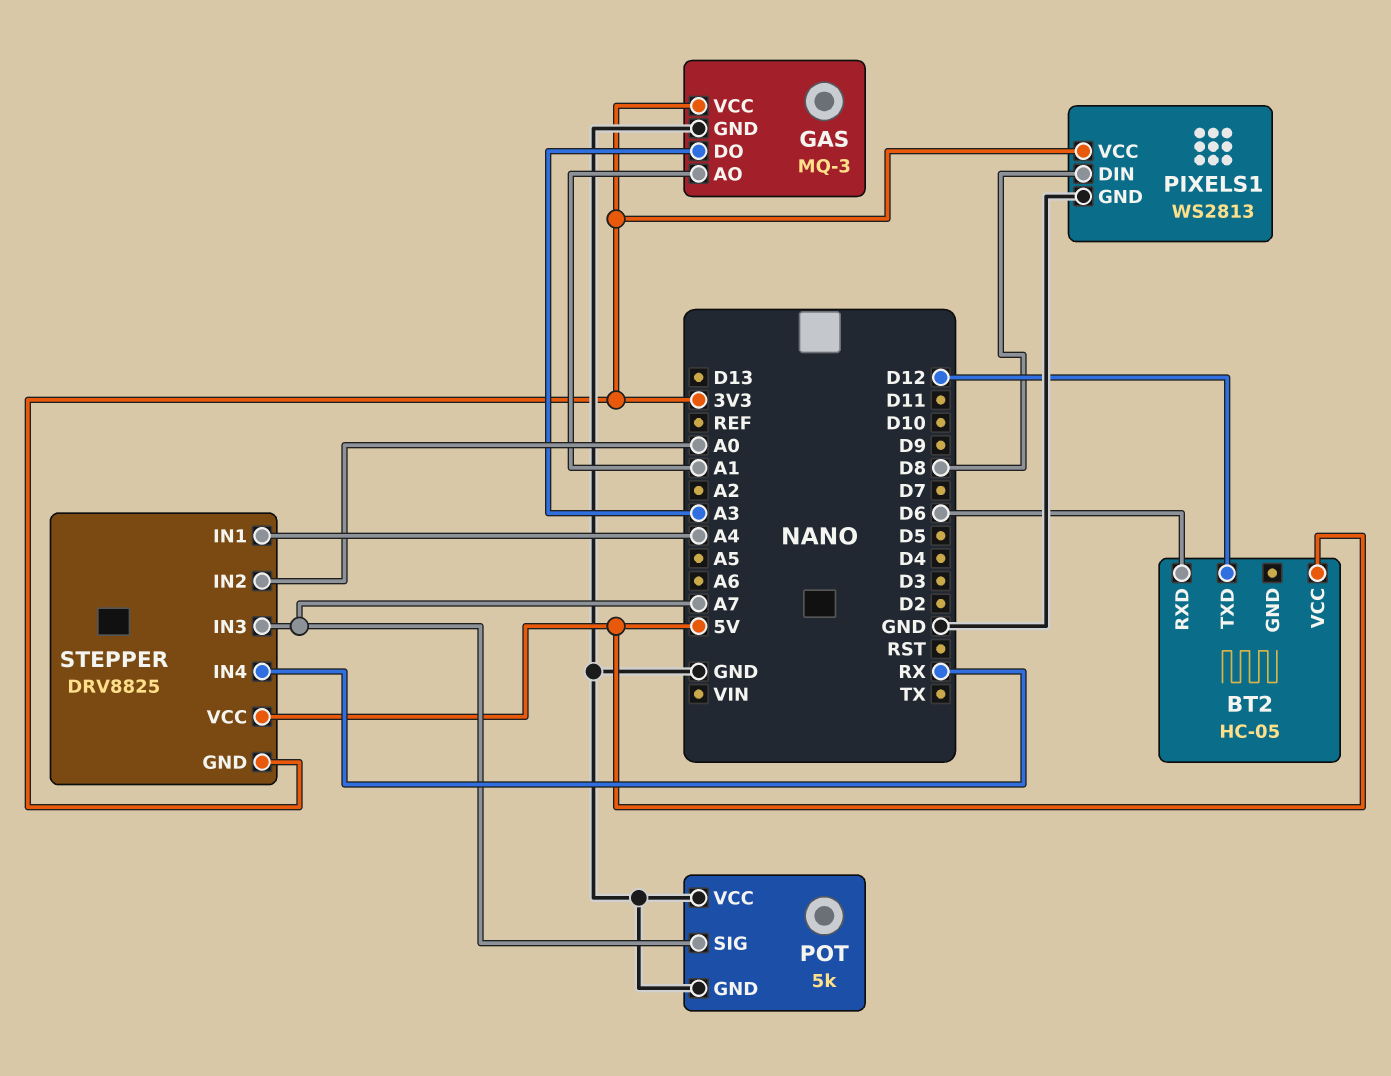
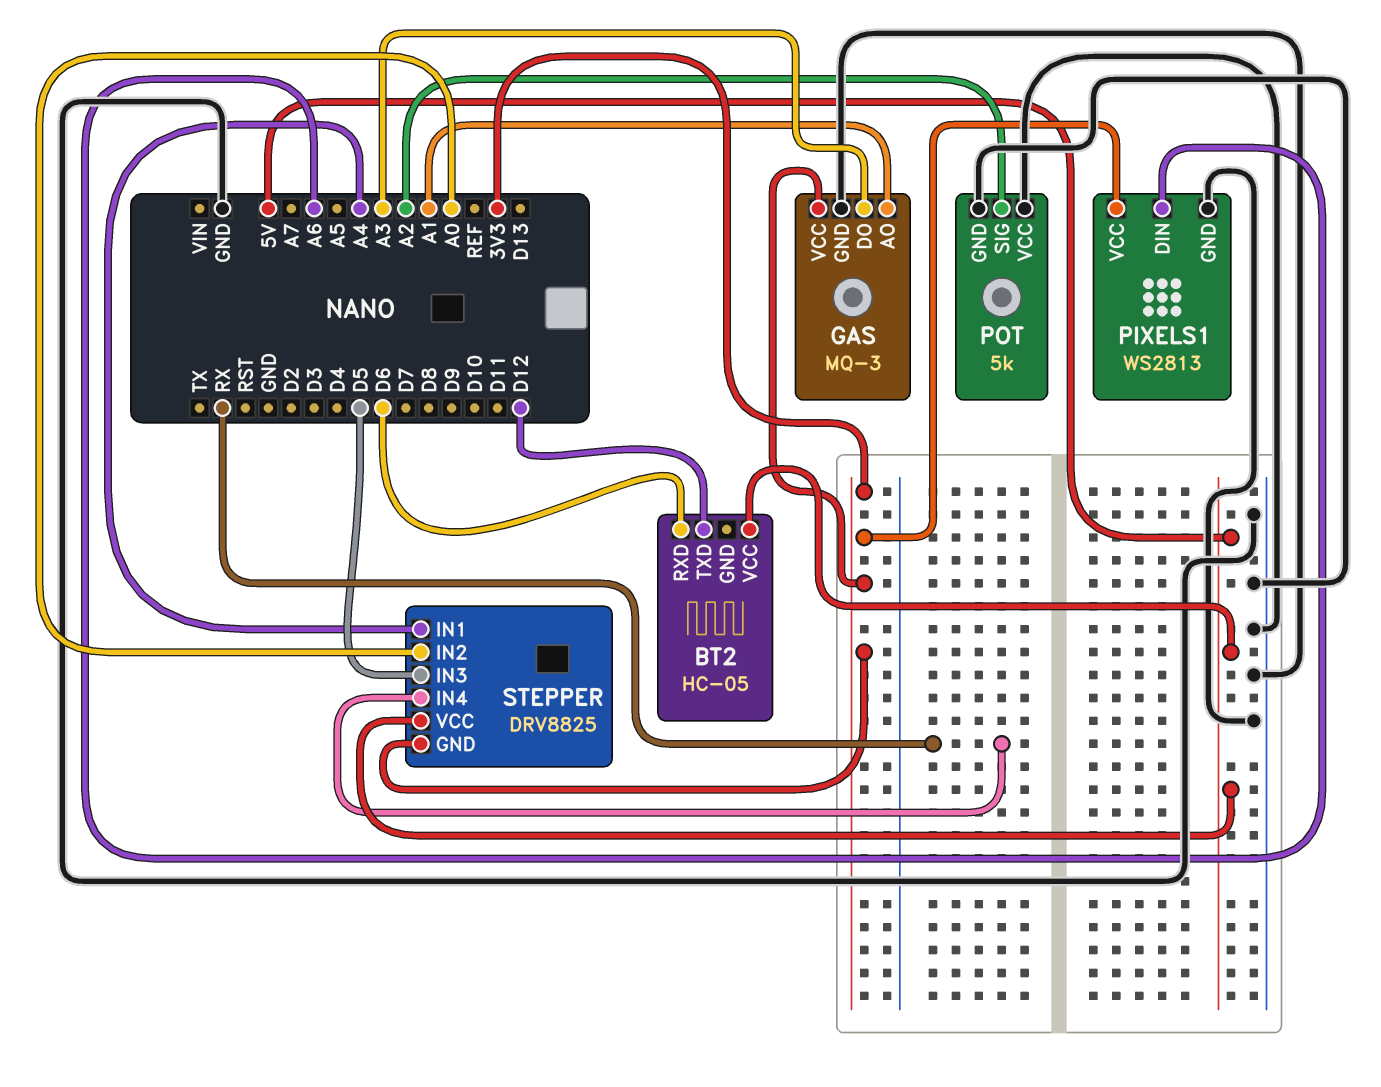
PIXELS1 pin DIN: D8 -> A6
POT pin SIG: A7 -> A2
STEPPER pin IN3: A7 -> D5

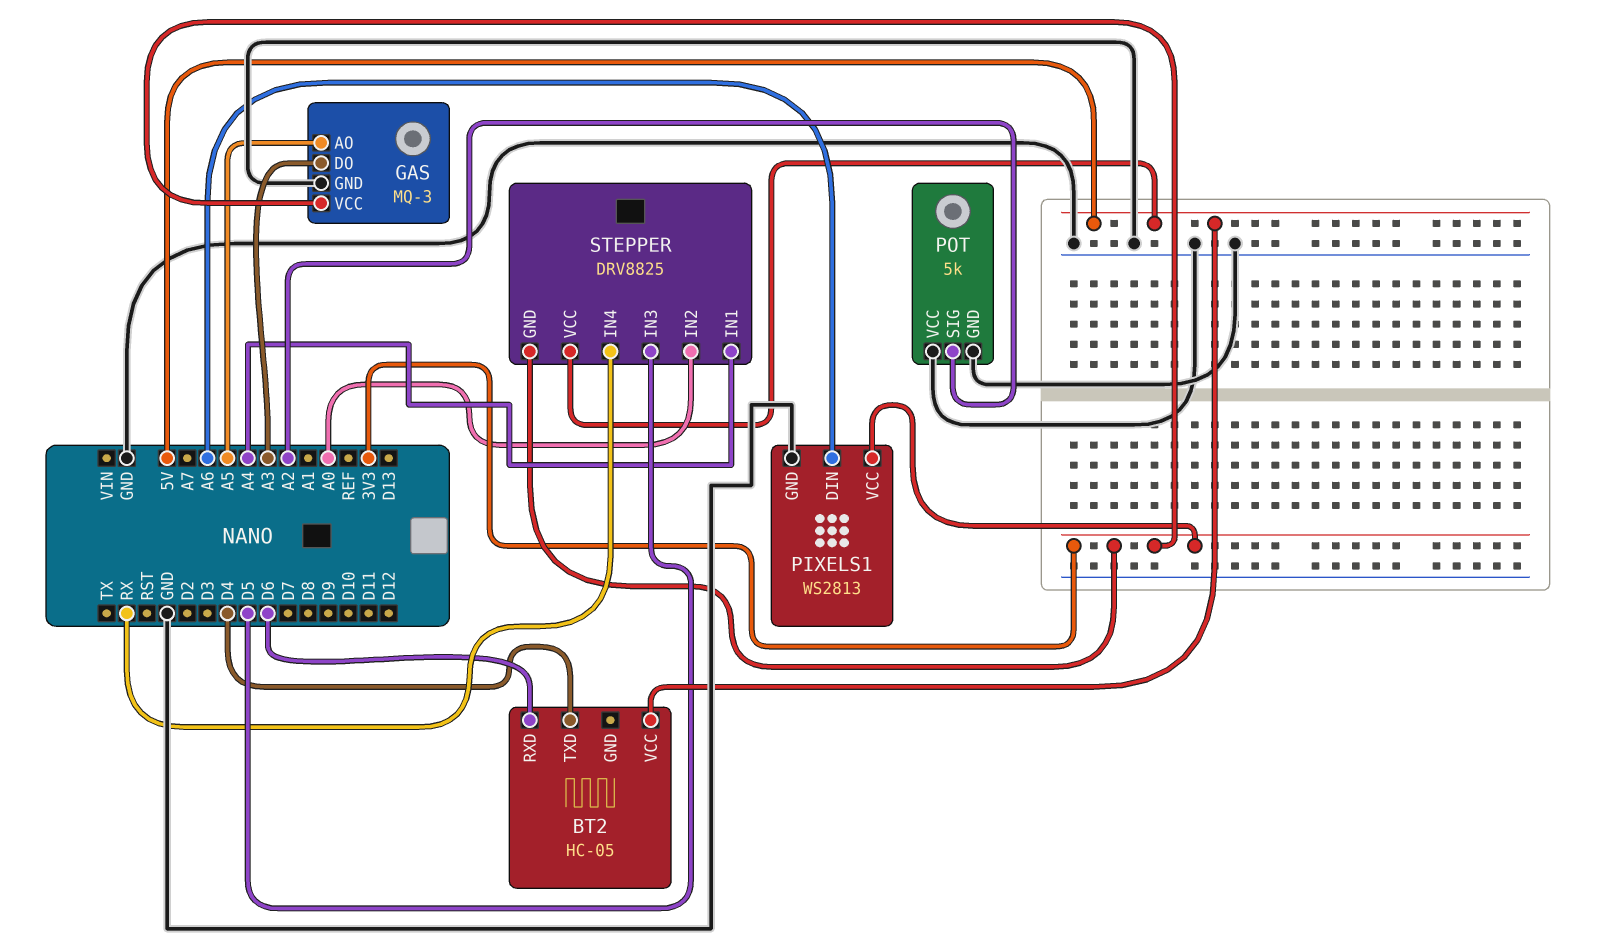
BT2 pin TXD: D12 -> D4
GAS pin AO: A1 -> A5

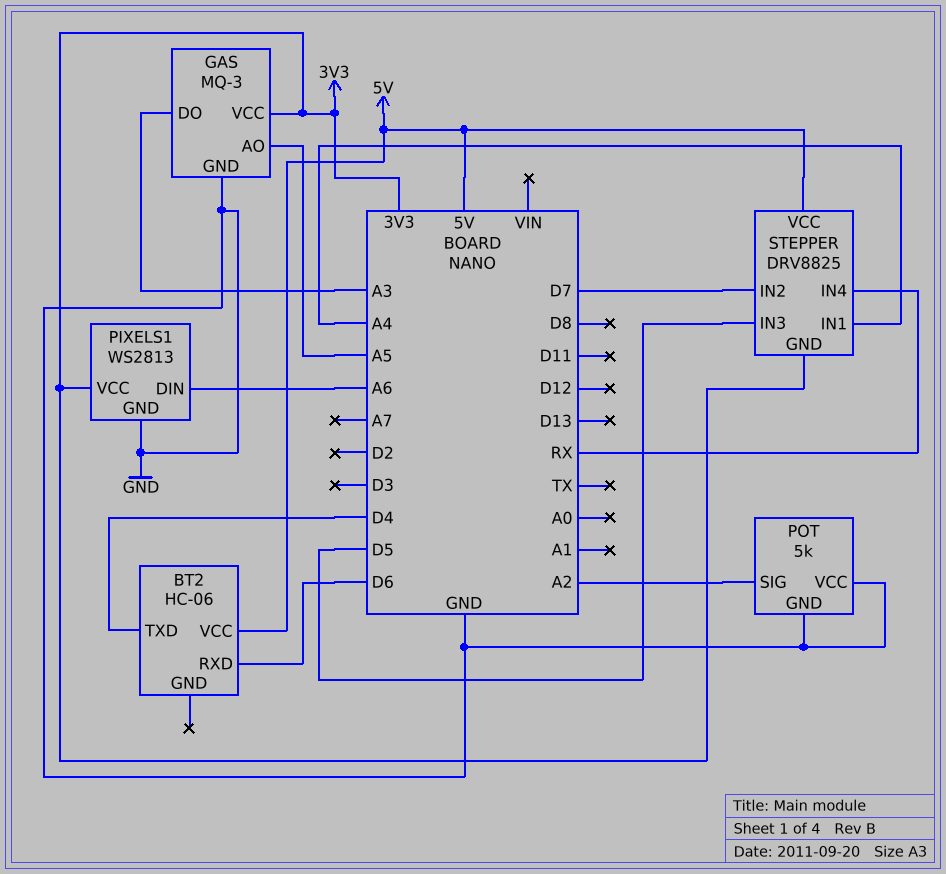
BT2: HC-05 -> HC-06
STEPPER pin IN2: A0 -> D7

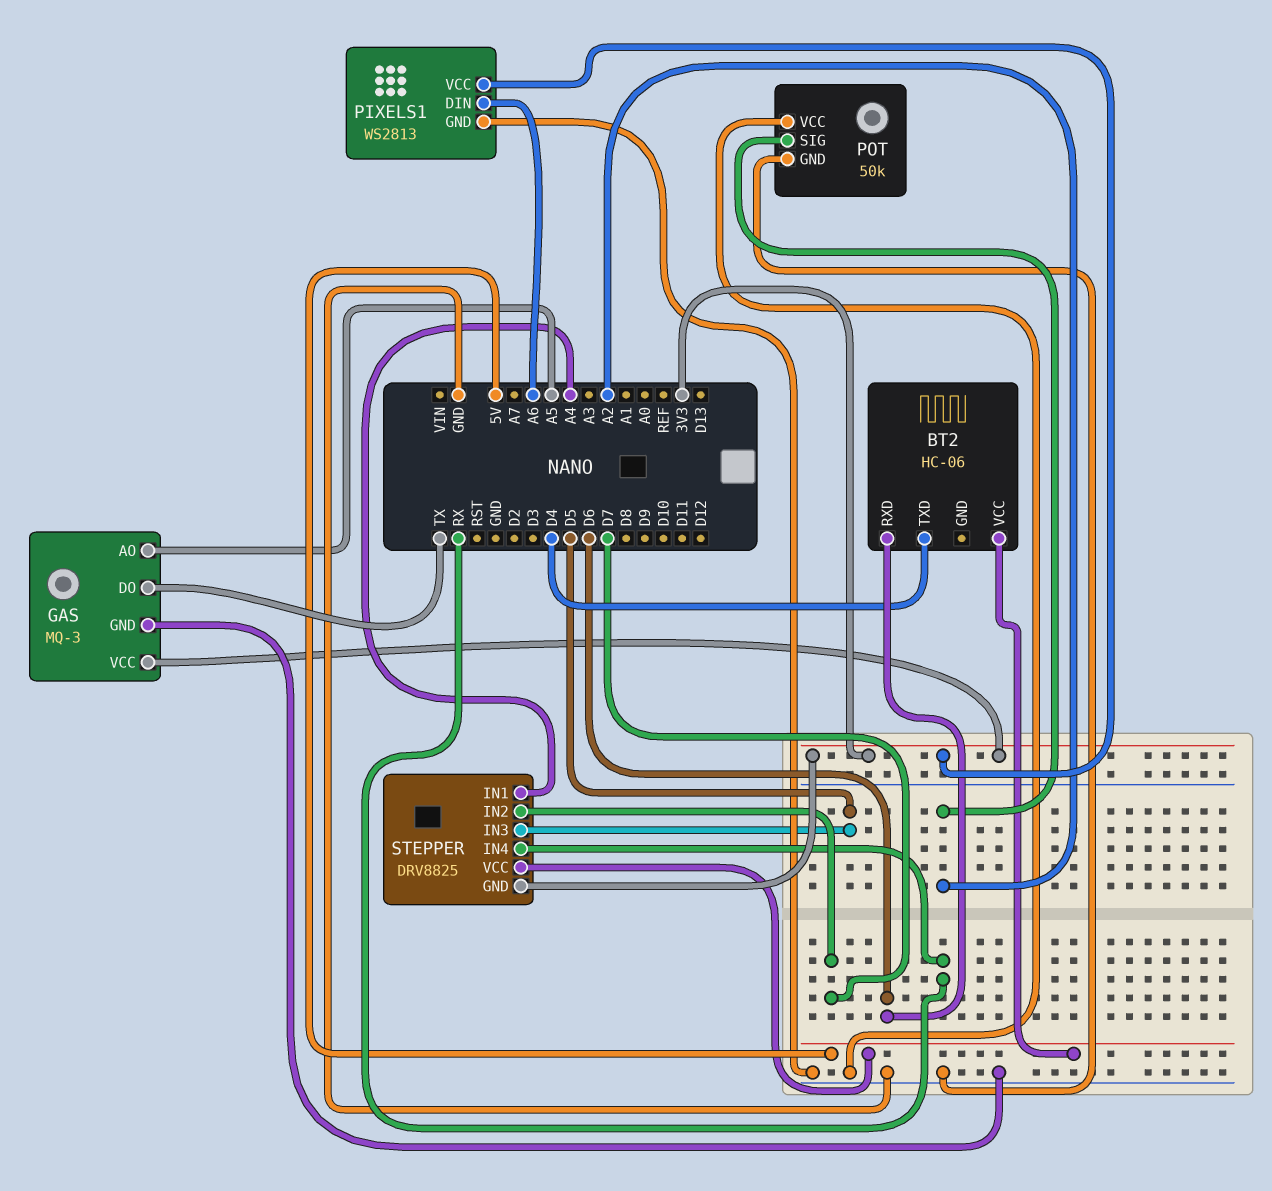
GAS pin DO: A3 -> TX
POT: 5k -> 50k

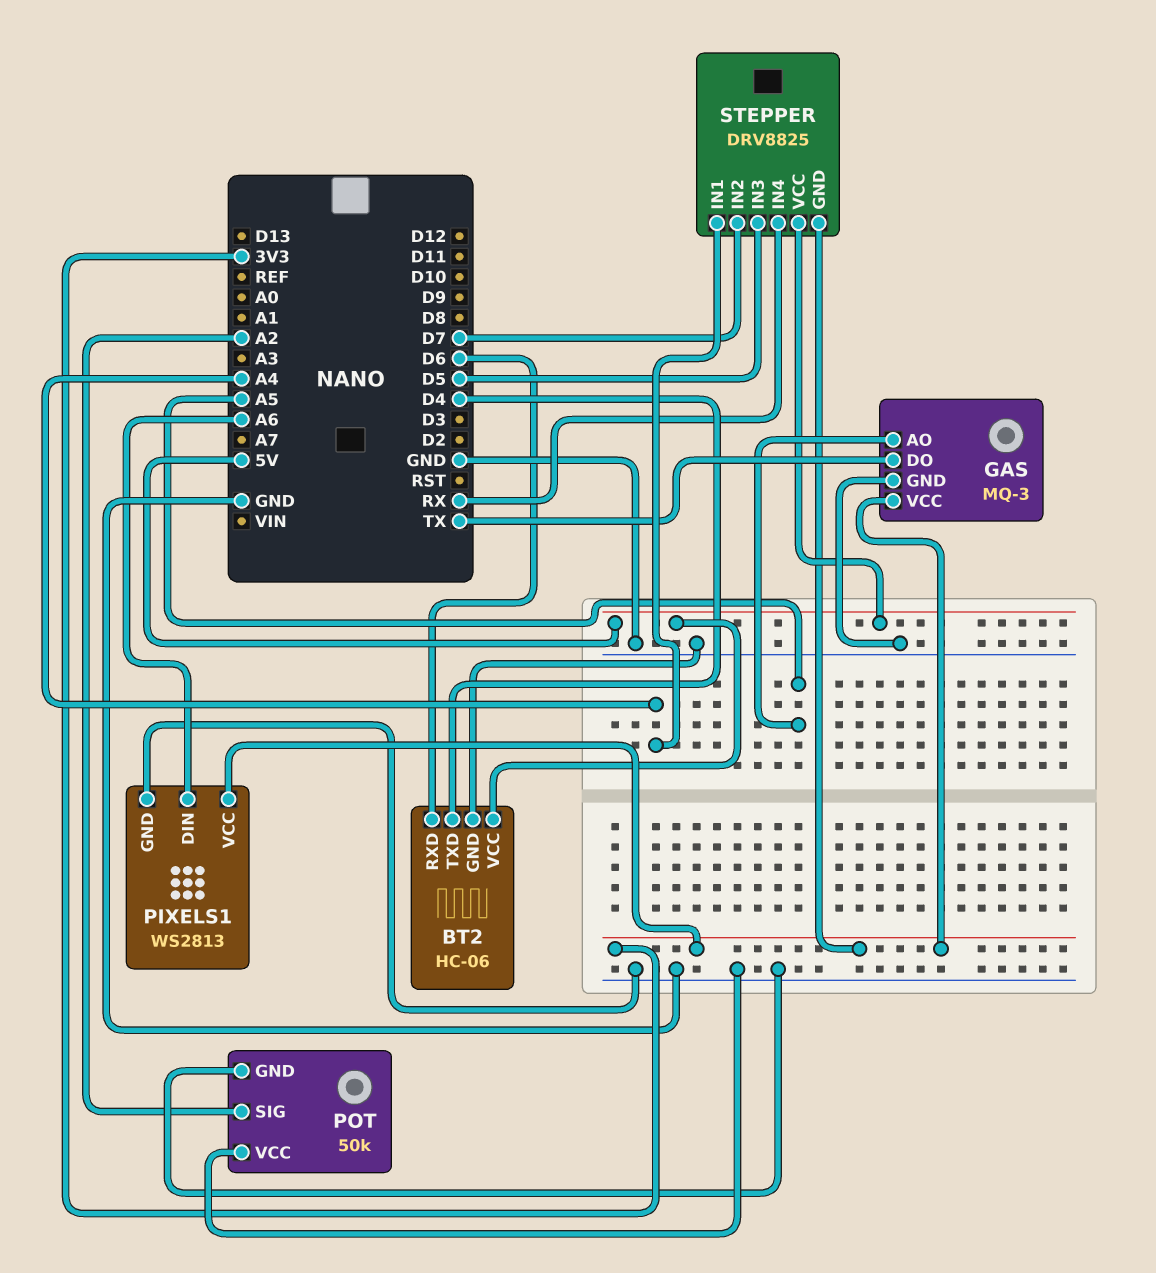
BT2 pin GND: none -> GND

